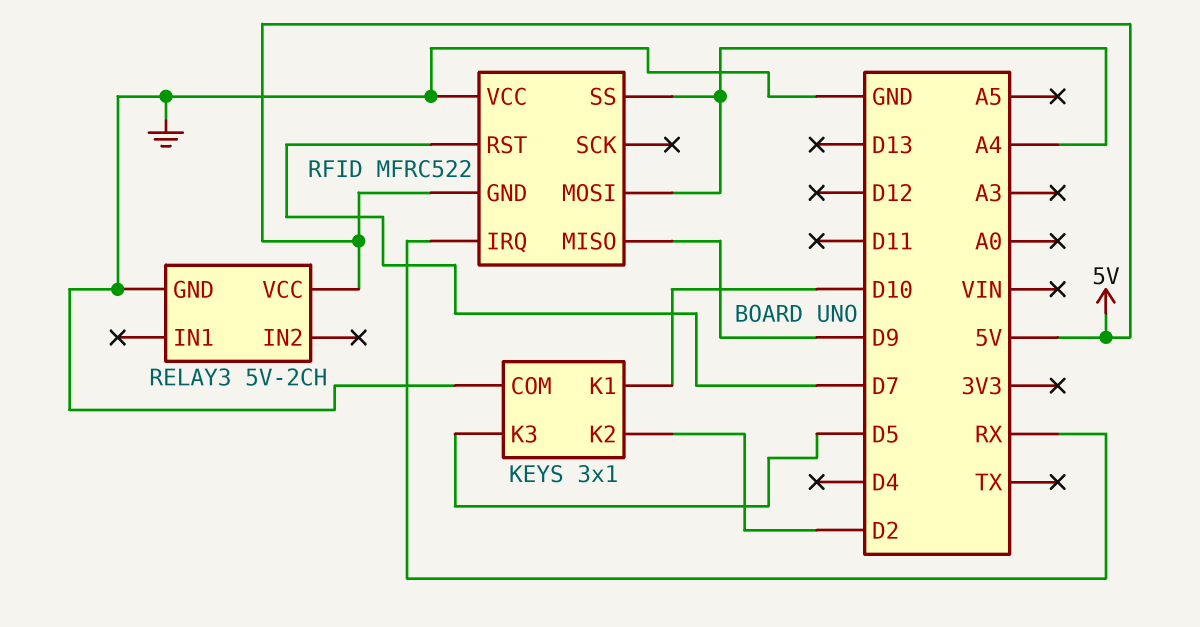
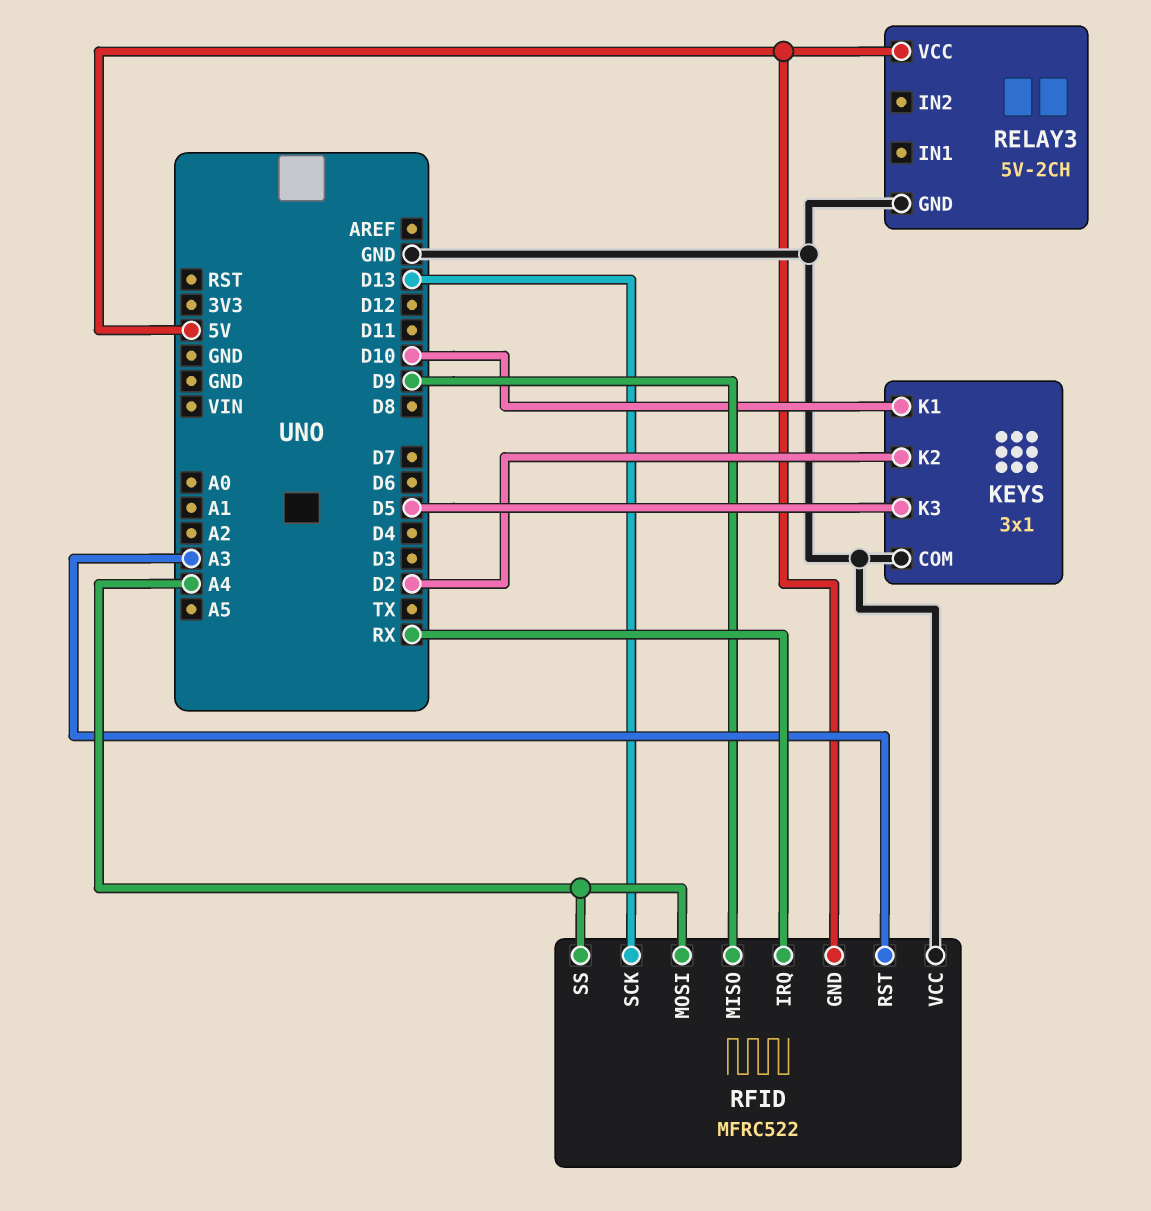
RFID pin RST: D7 -> A3
RFID pin SCK: none -> D13

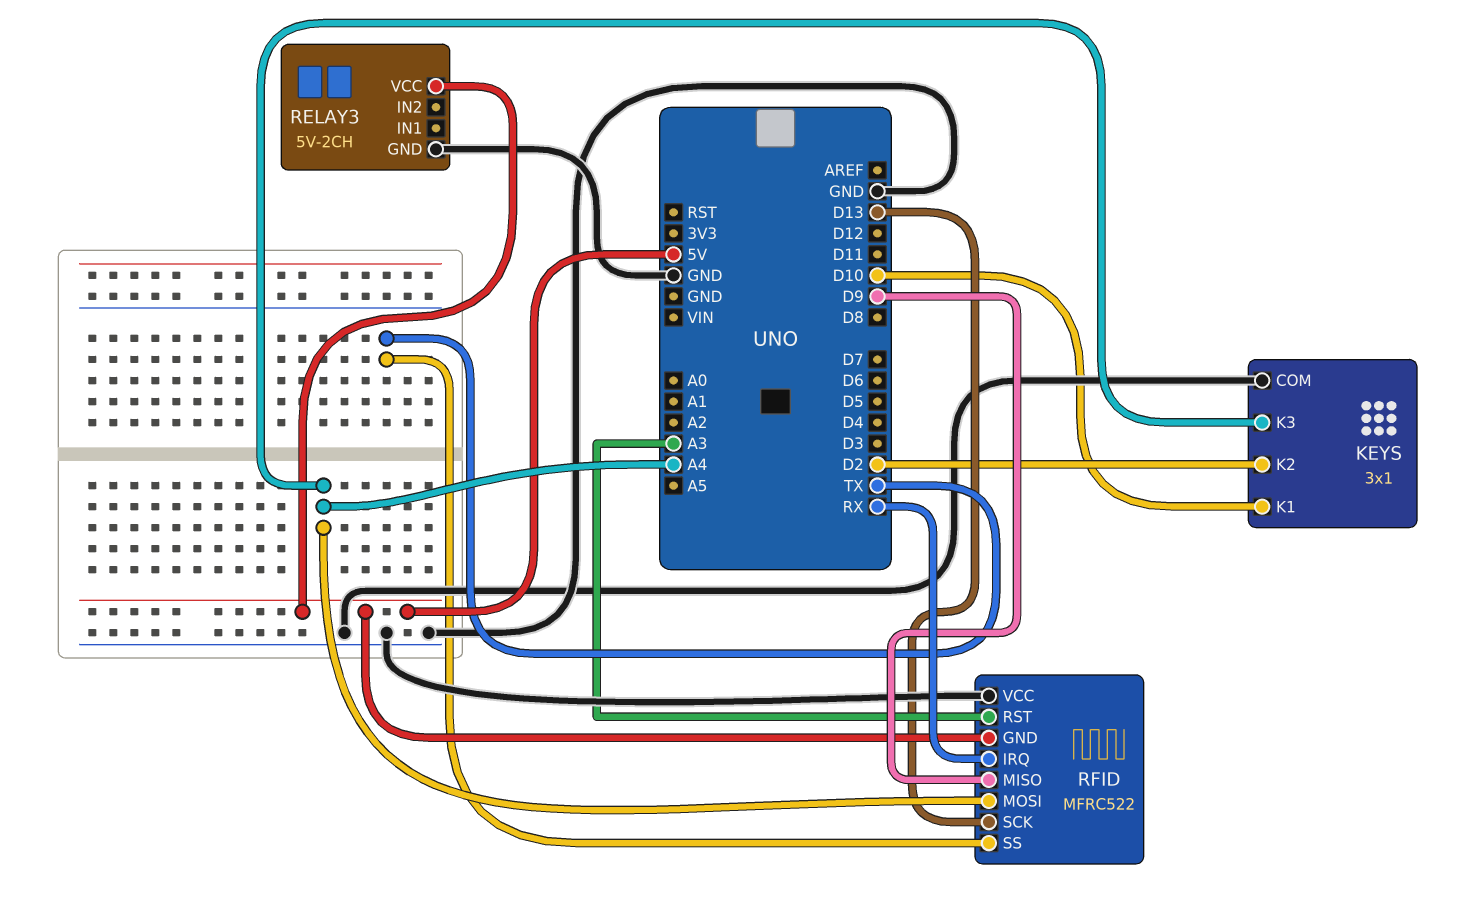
KEYS pin K3: D5 -> A4
RFID pin SS: A4 -> TX

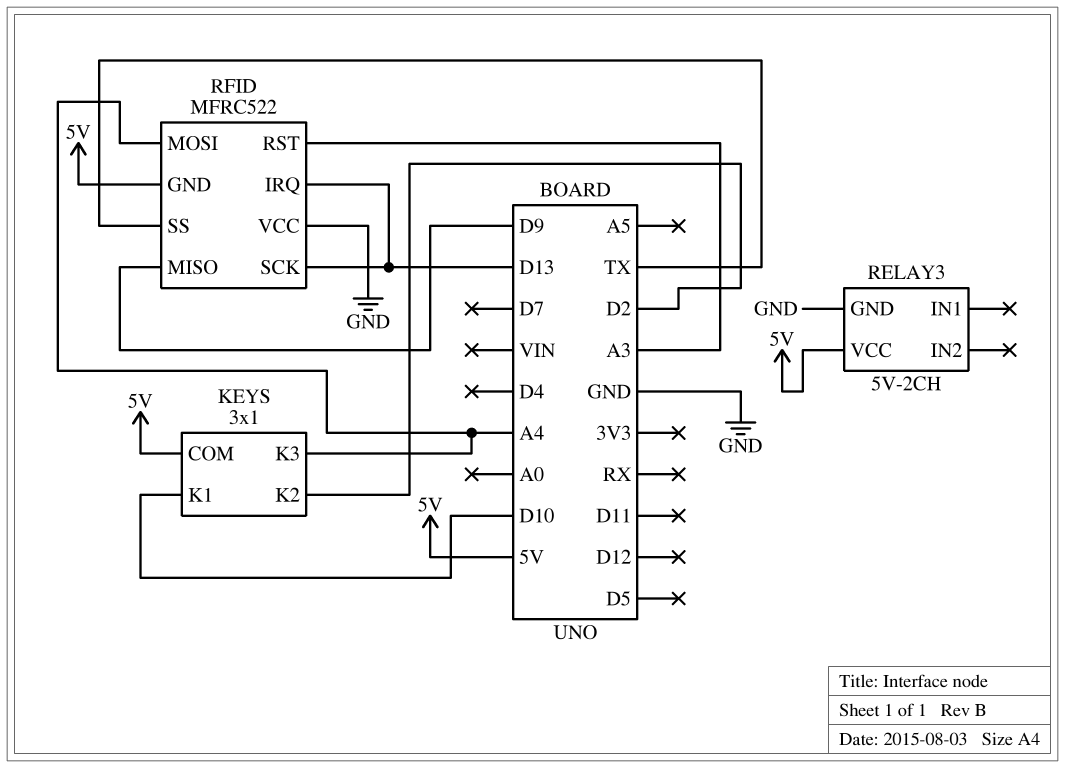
KEYS pin COM: GND -> 5V
RFID pin IRQ: RX -> D13

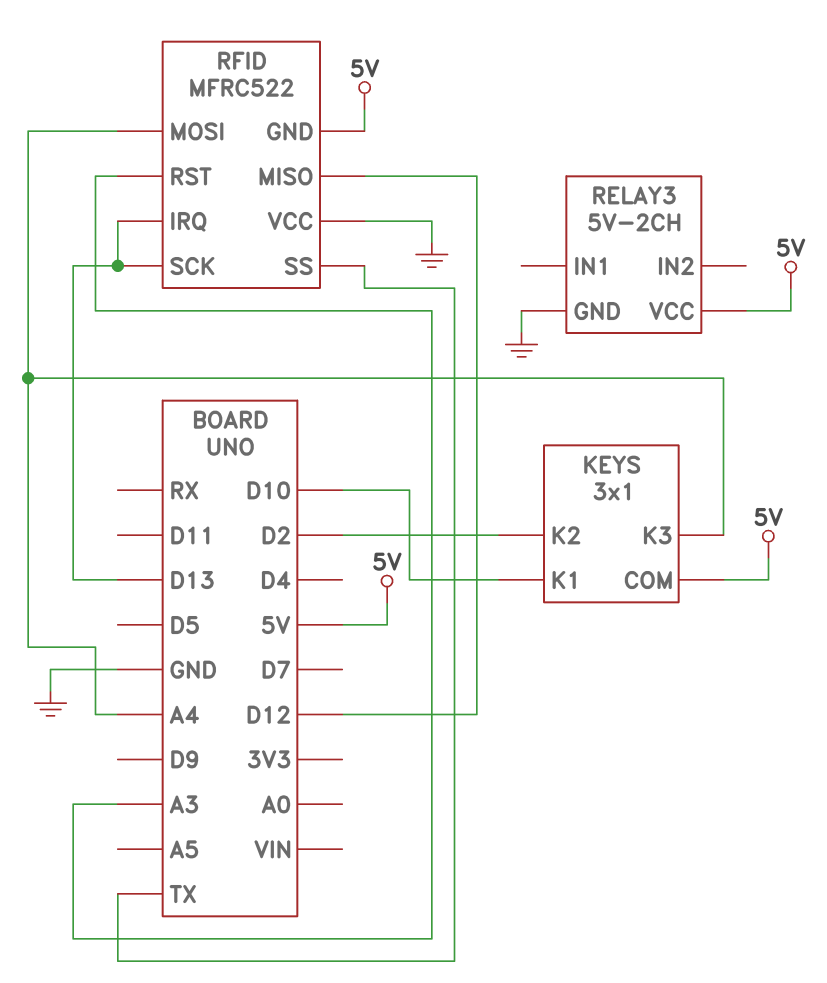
RFID pin MISO: D9 -> D12

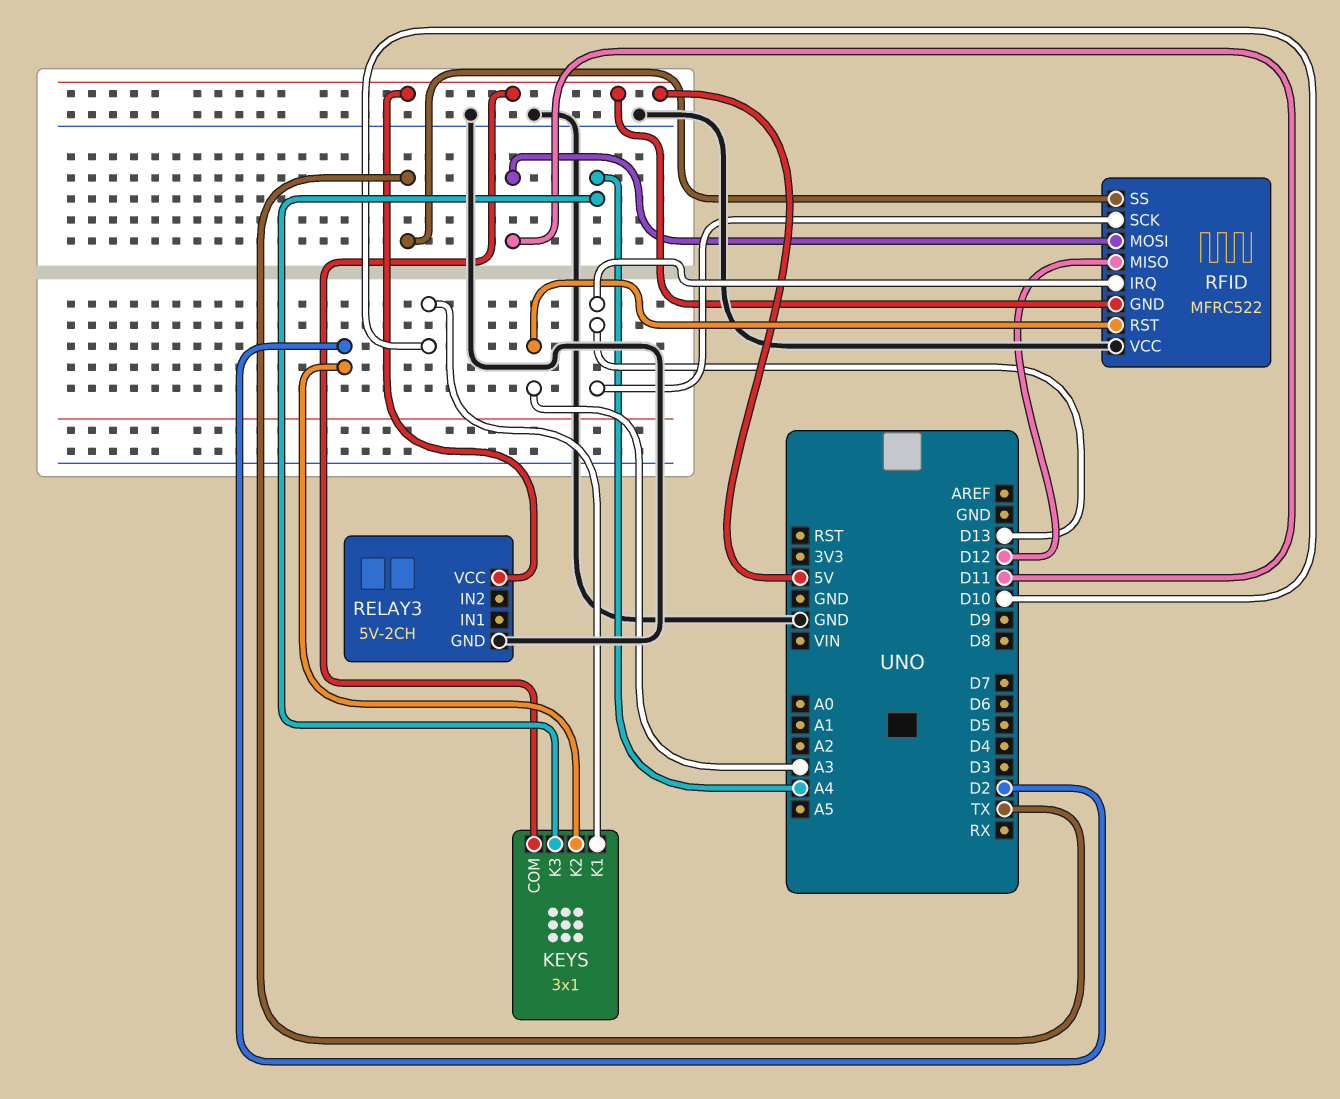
RFID pin MOSI: A4 -> D11

